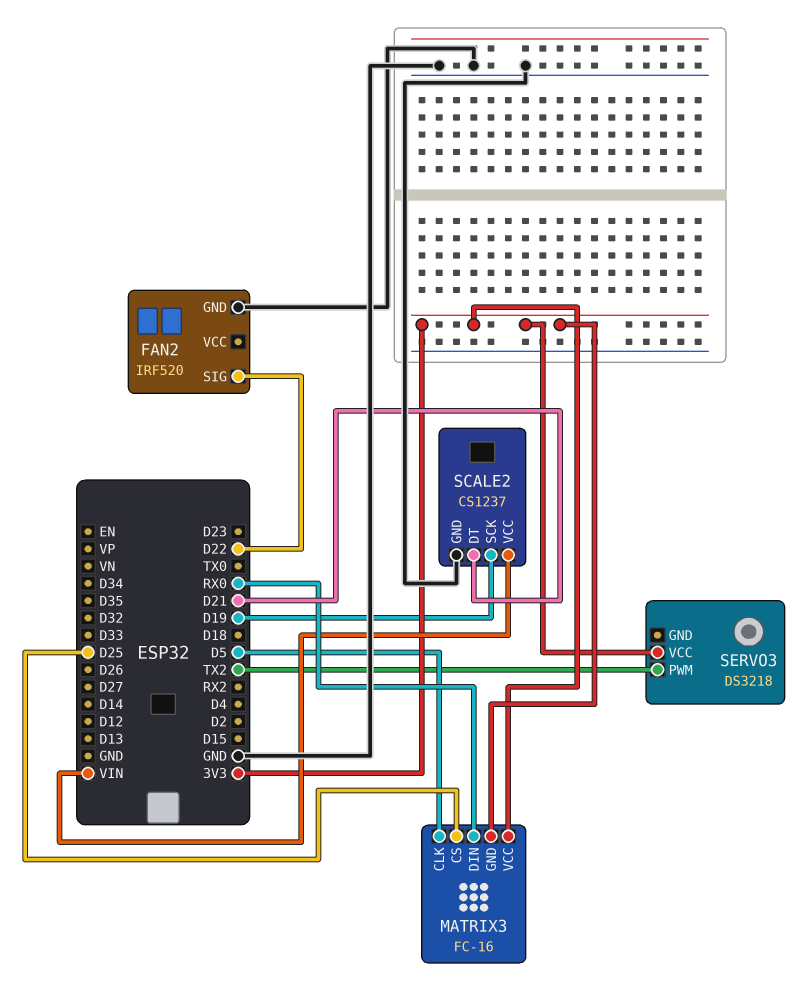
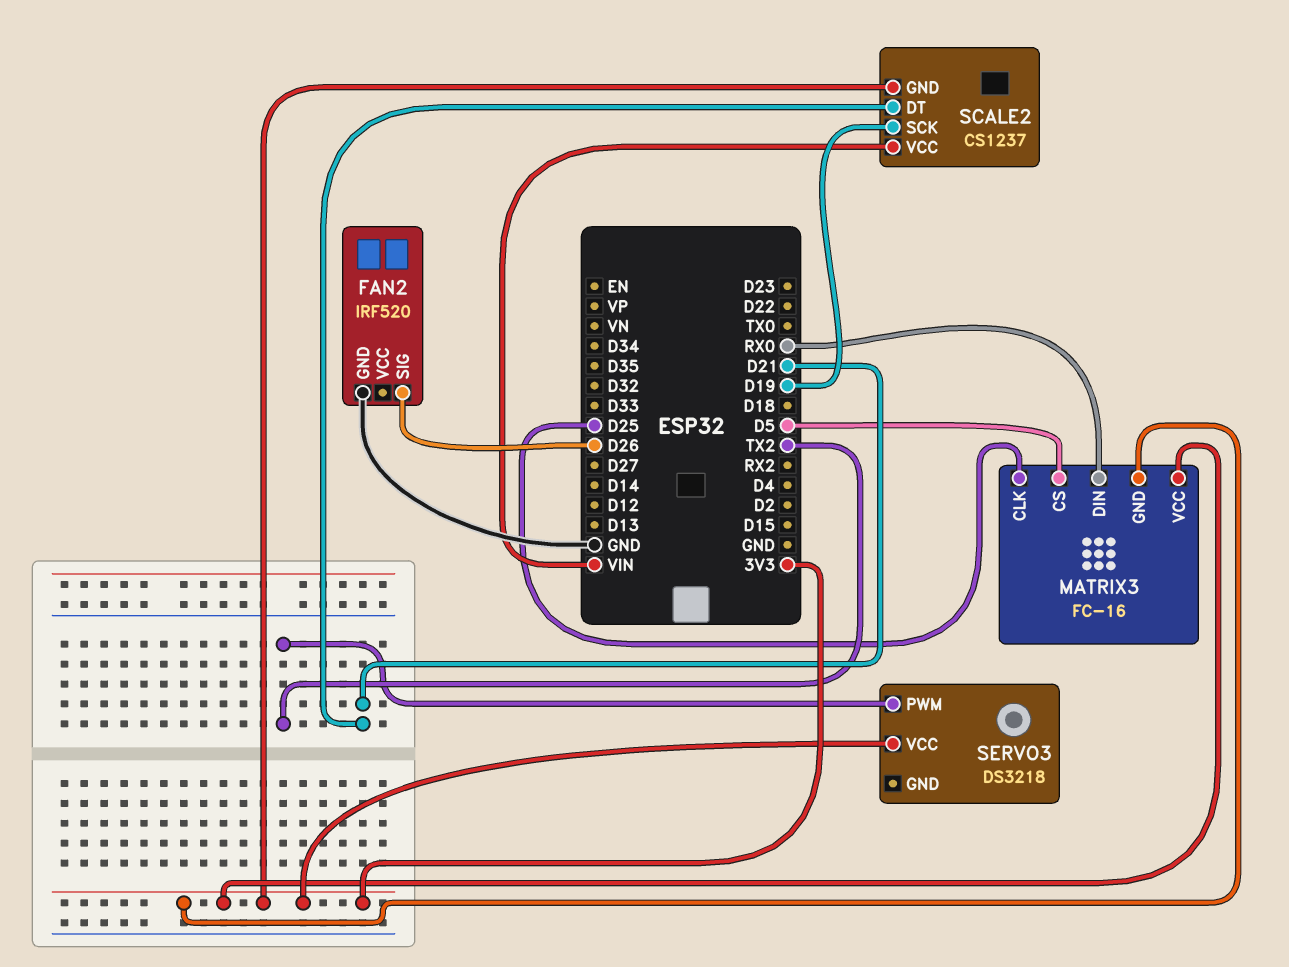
FAN2 pin SIG: D22 -> D26
MATRIX3 pin CLK: D5 -> D25
MATRIX3 pin CS: D25 -> D5
SCALE2 pin GND: GND -> 3V3

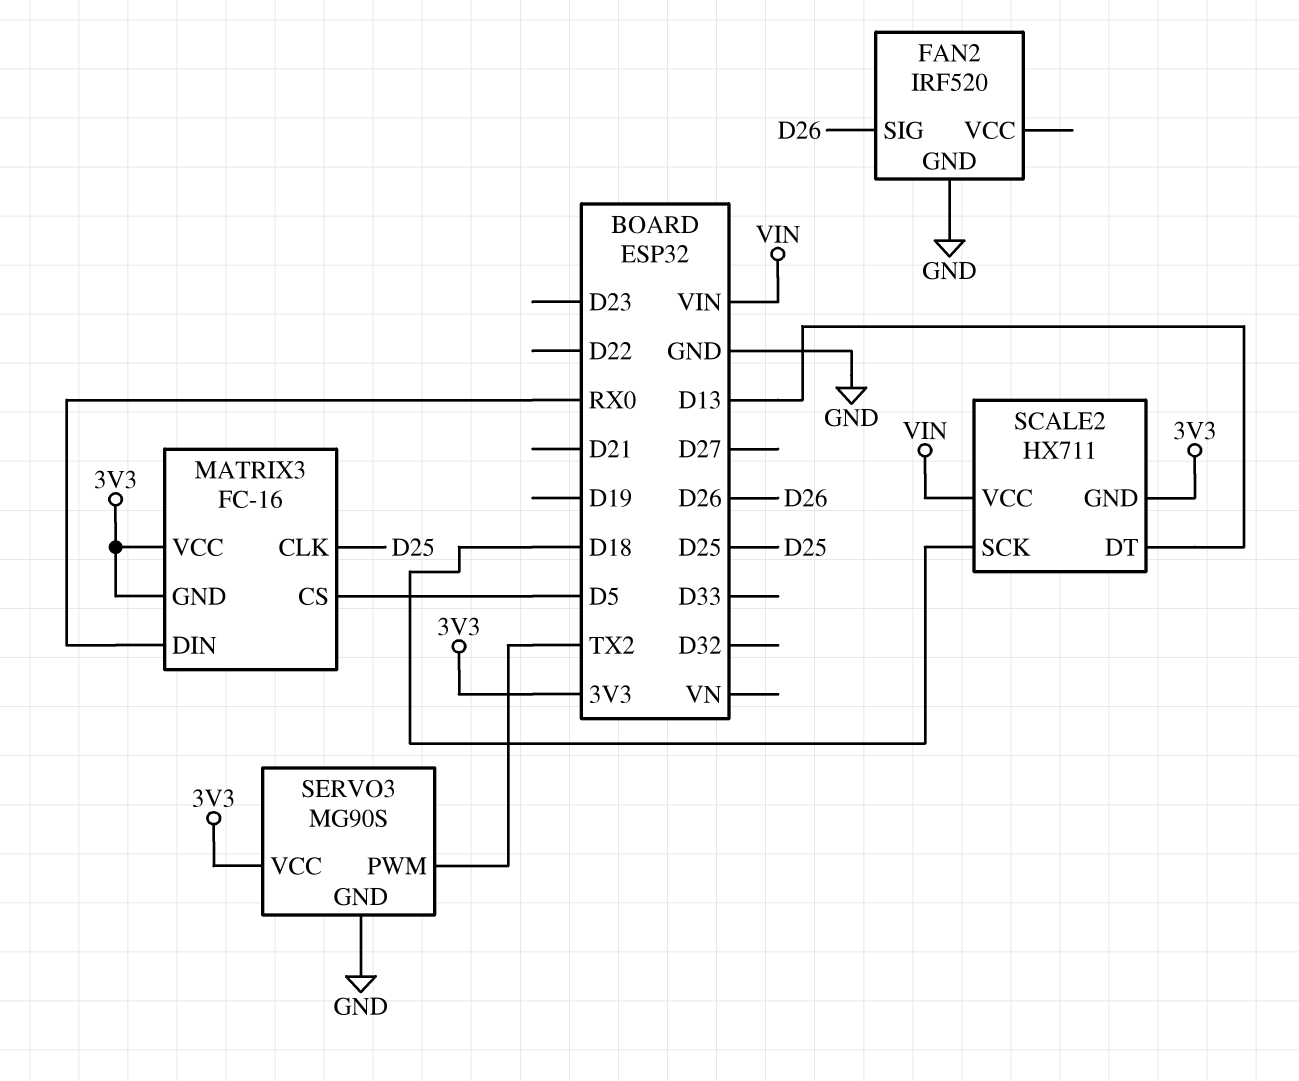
SCALE2: CS1237 -> HX711
SCALE2 pin DT: D21 -> D13
SCALE2 pin SCK: D19 -> D18
SERVO3: DS3218 -> MG90S
SERVO3 pin GND: none -> GND

